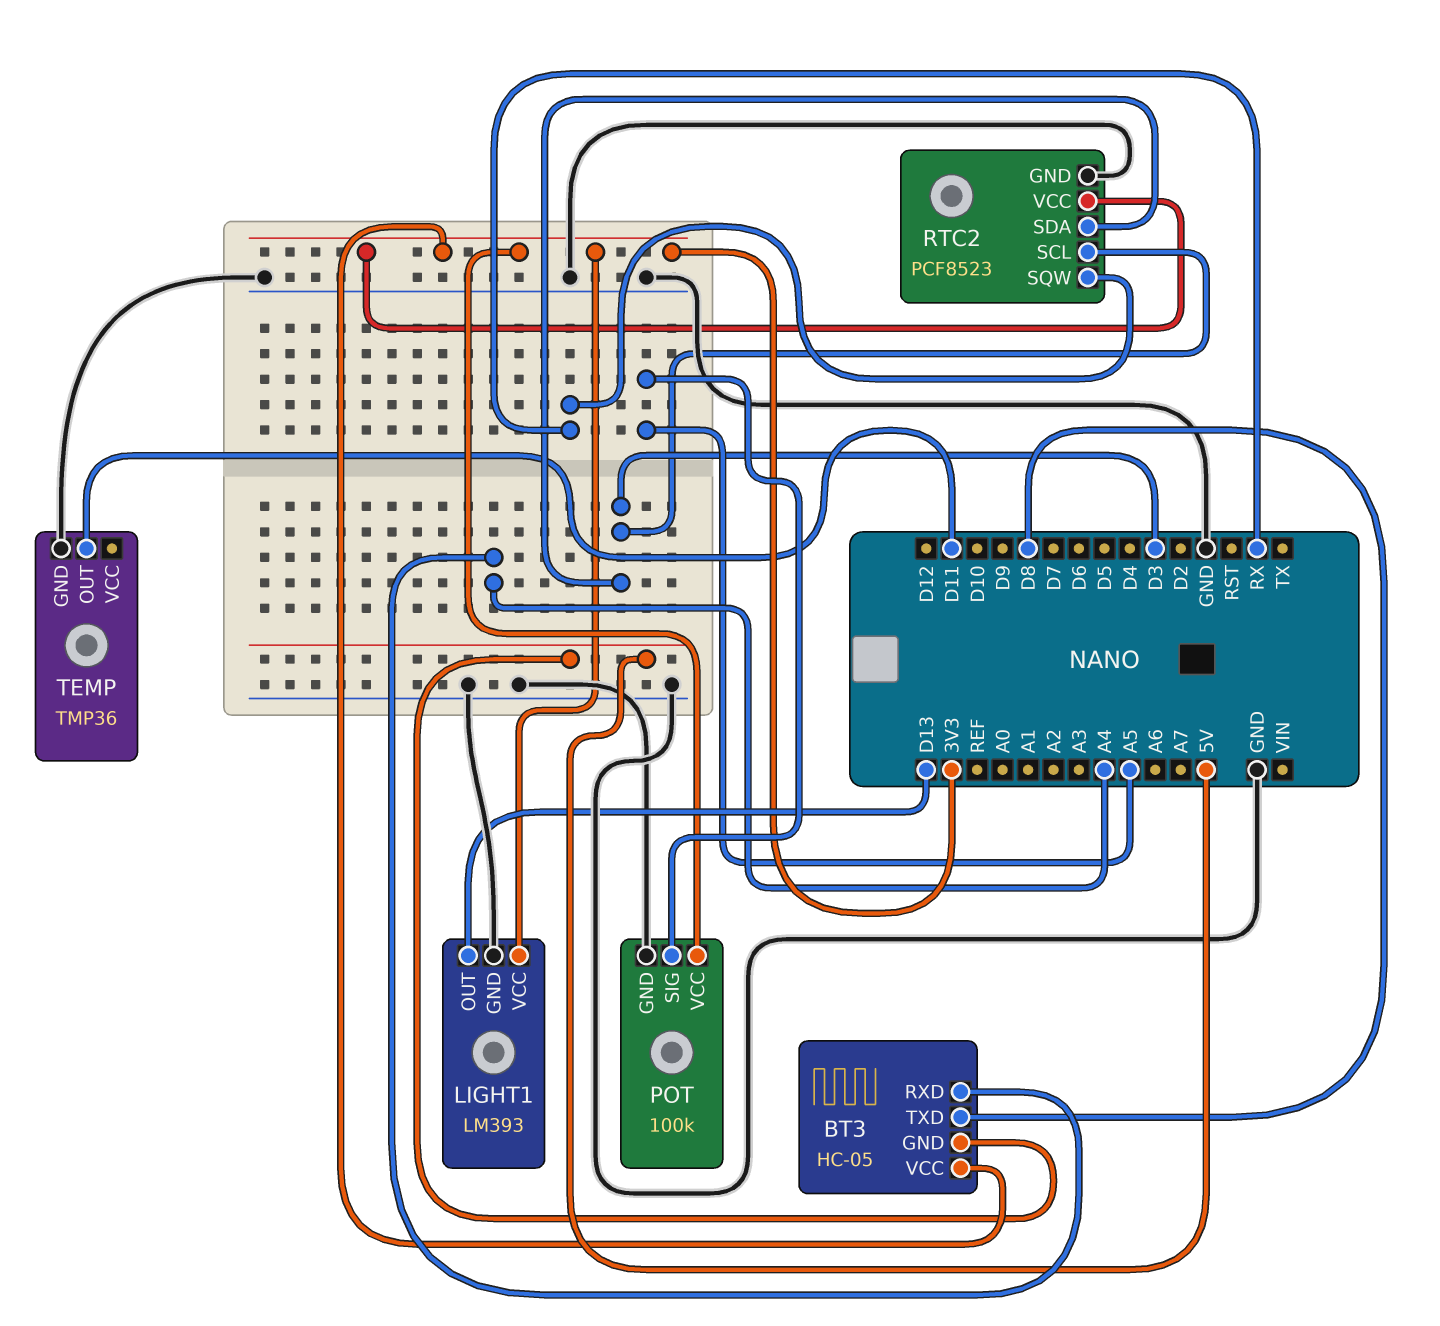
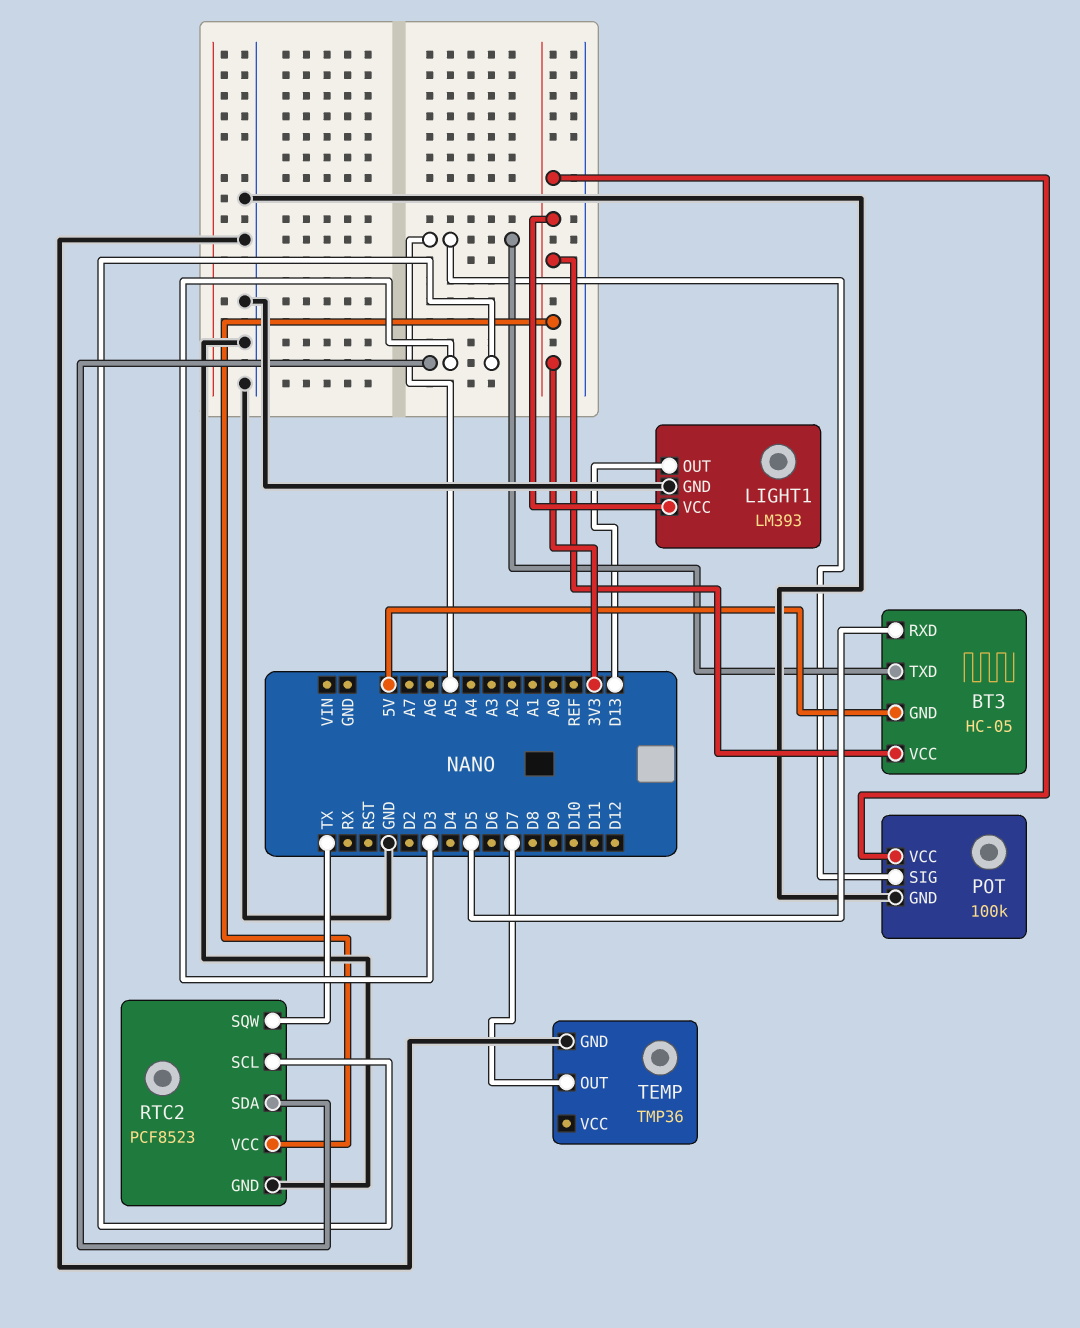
BT3 pin RXD: A4 -> D5
BT3 pin TXD: D8 -> A5
RTC2 pin SQW: RX -> TX
TEMP pin OUT: D11 -> D7

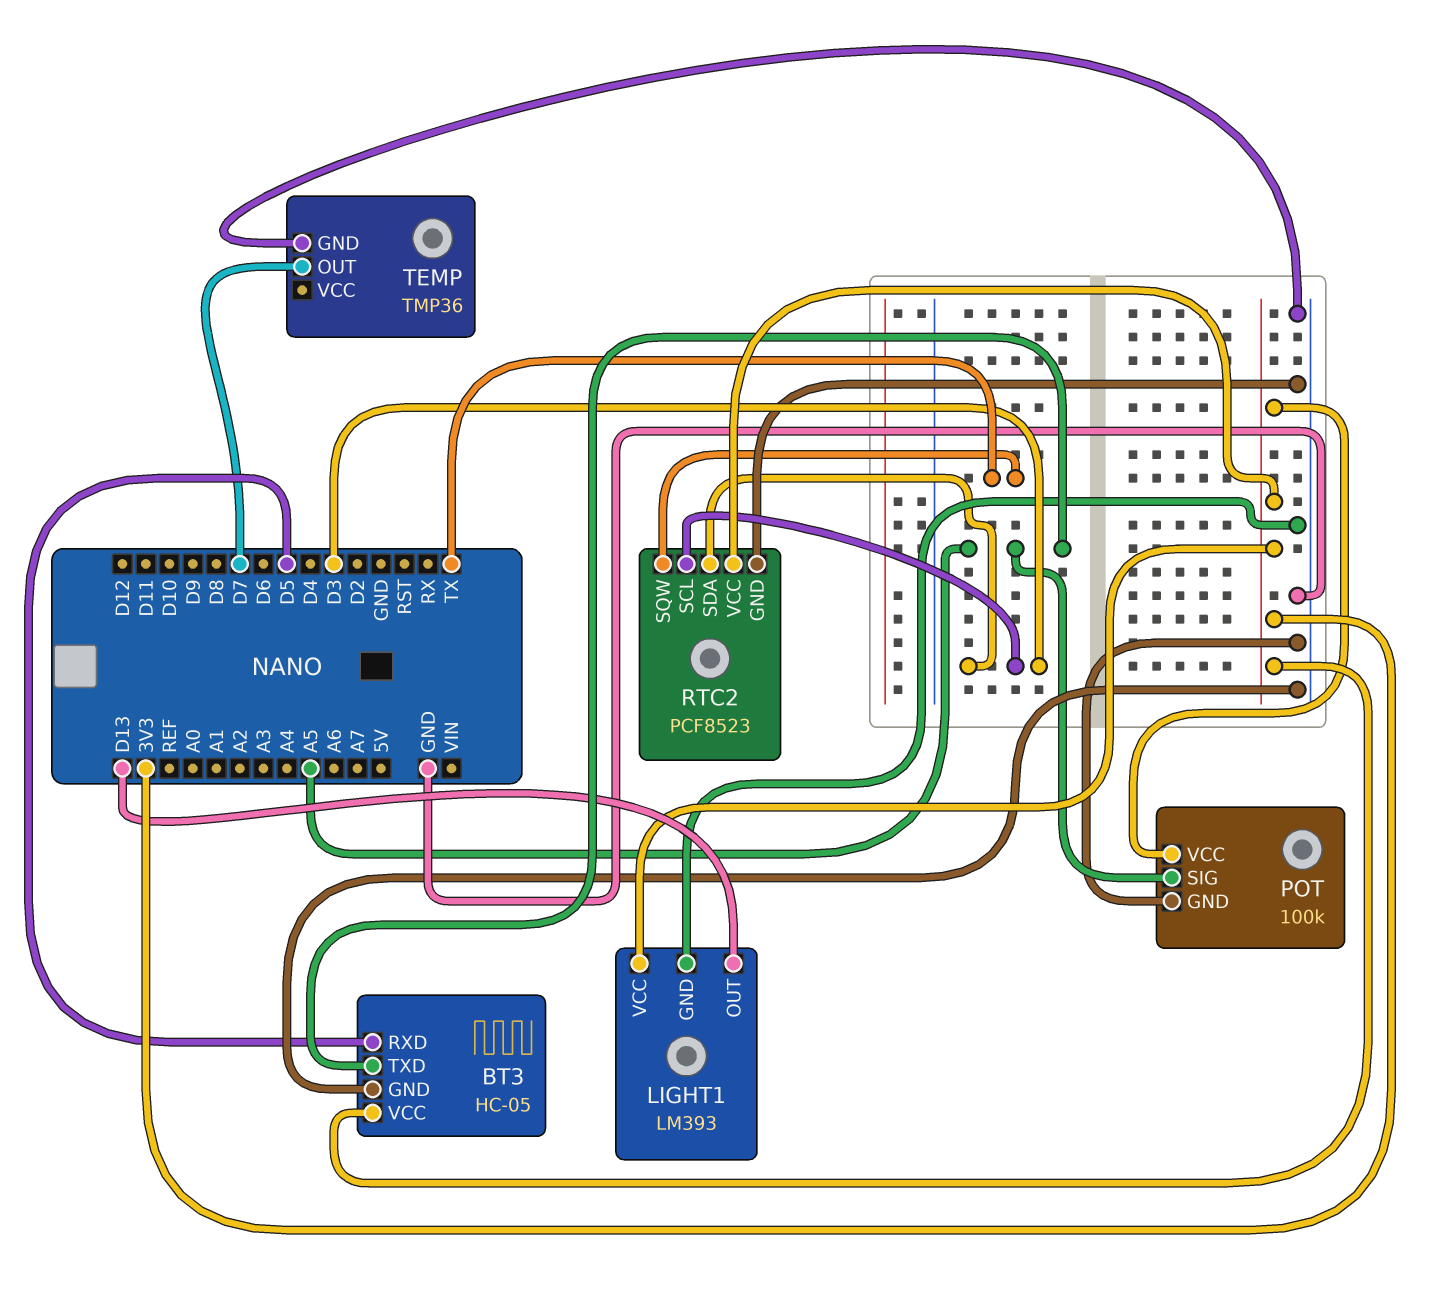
BT3 pin GND: 5V -> GND

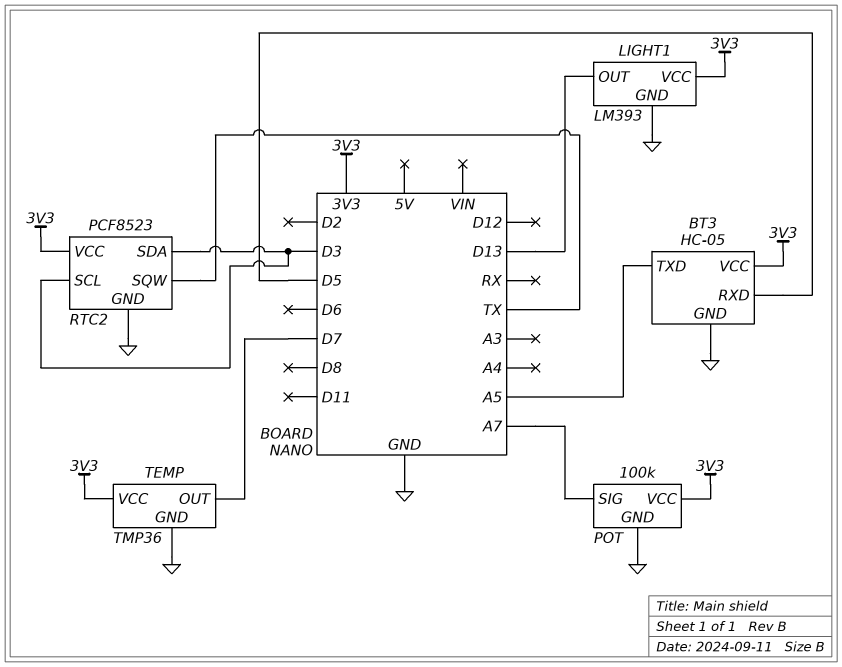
POT pin SIG: A5 -> A7
TEMP pin VCC: none -> 3V3

